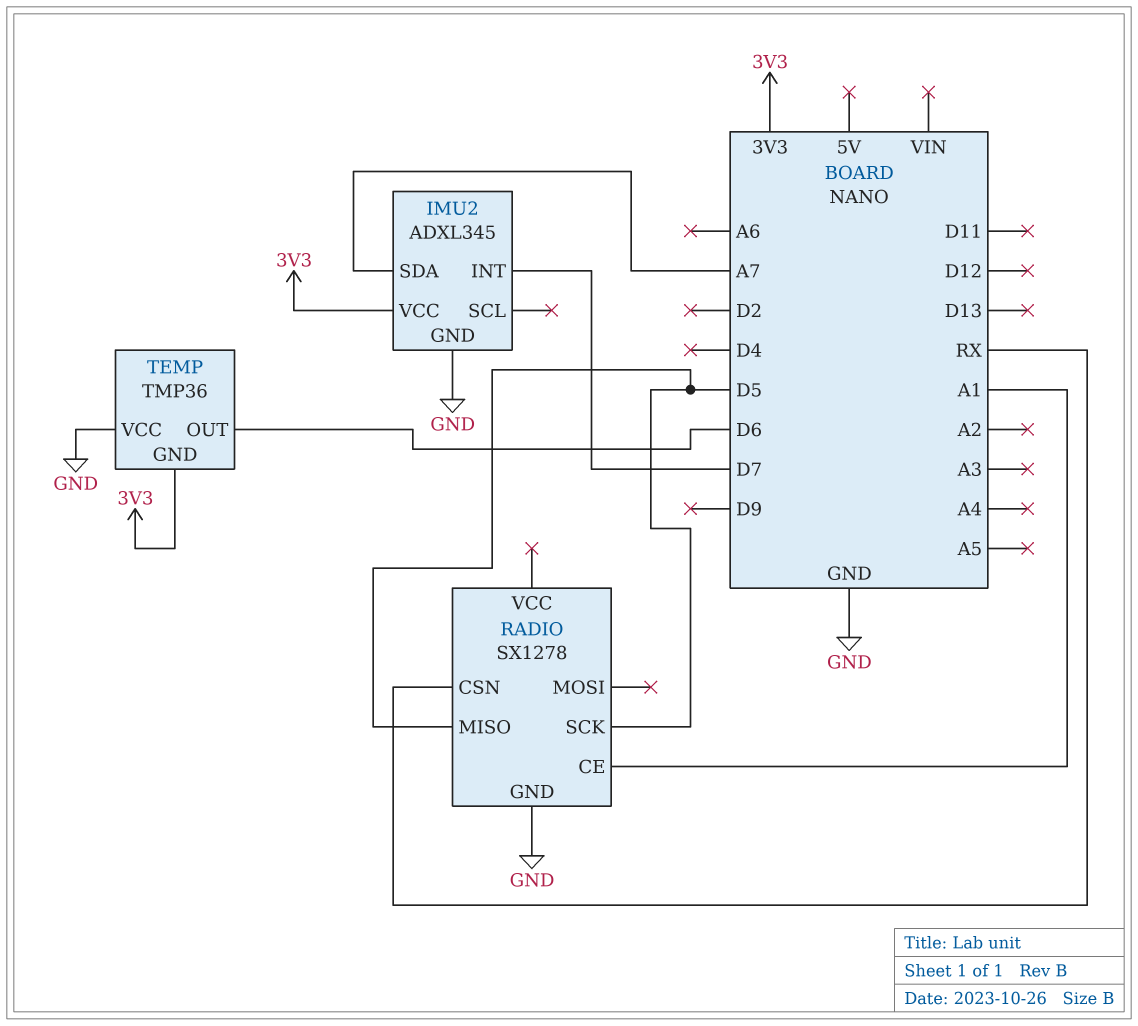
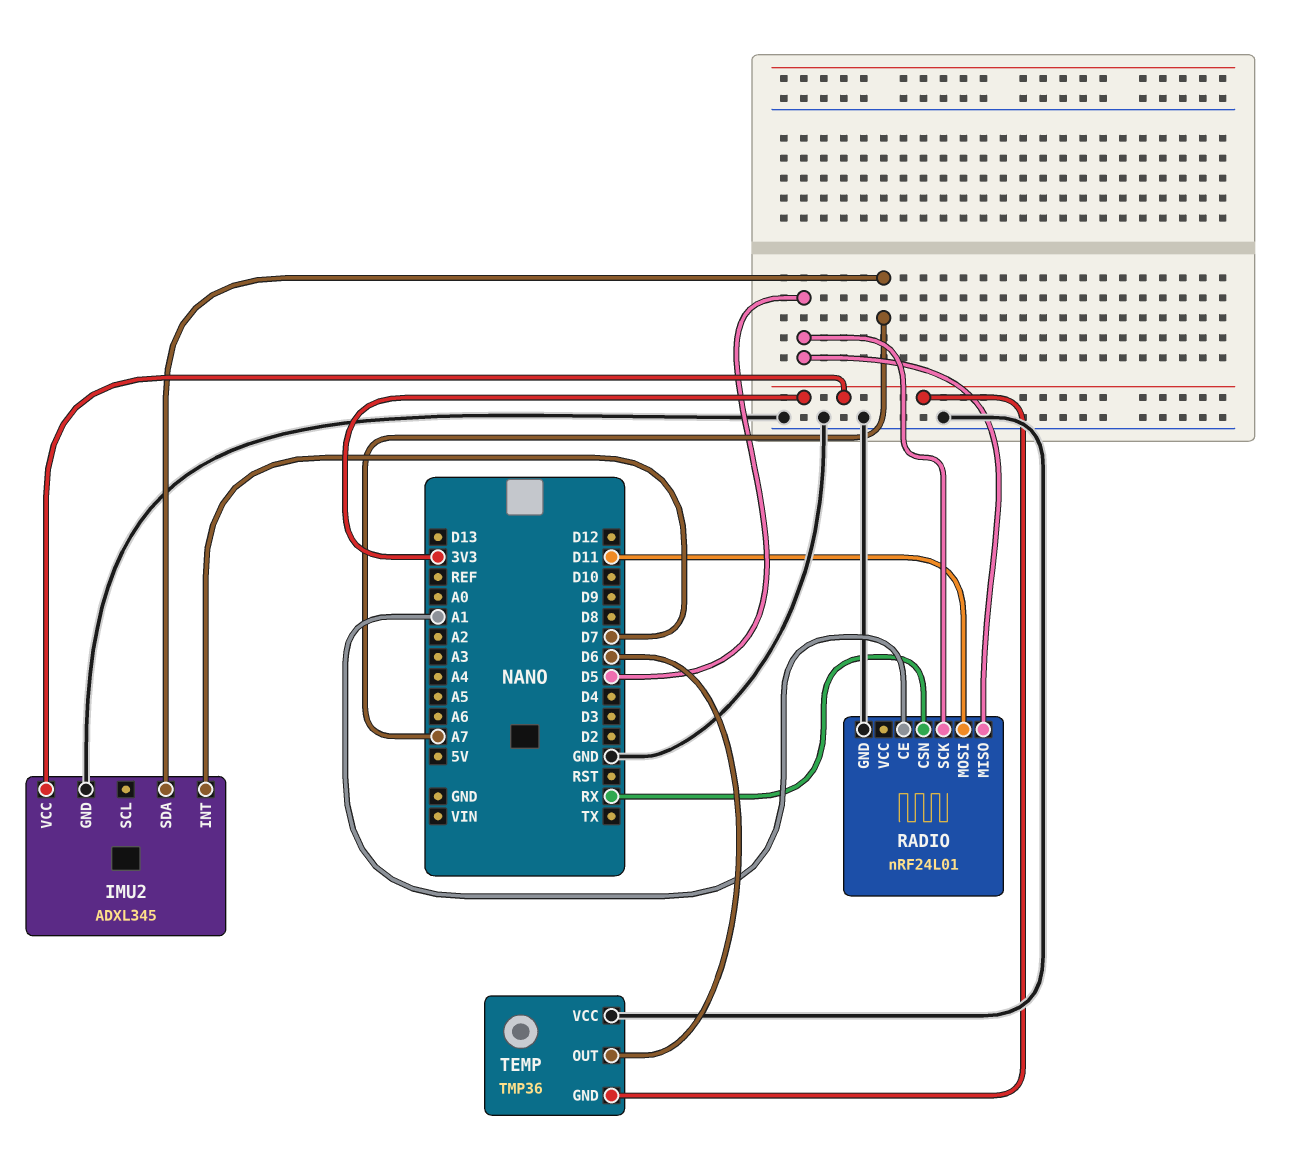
RADIO: SX1278 -> nRF24L01
RADIO pin MOSI: none -> D11

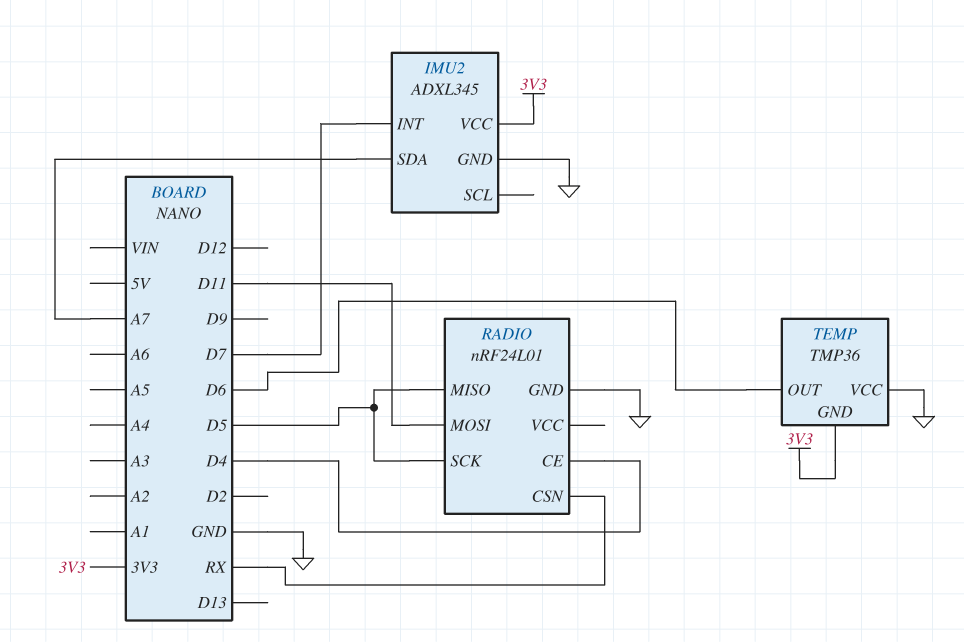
RADIO pin CE: A1 -> D4

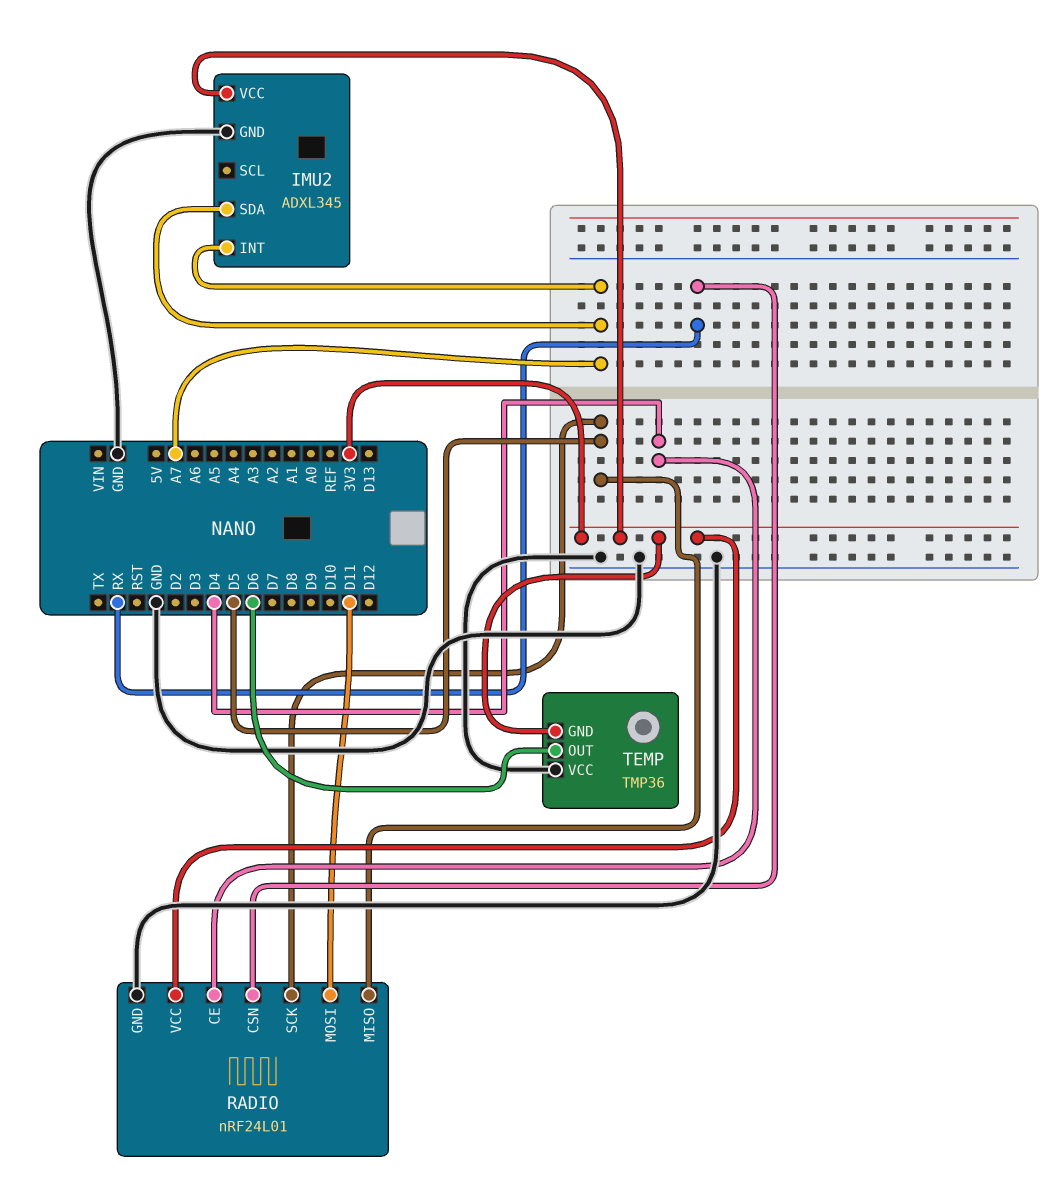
IMU2 pin INT: D7 -> A7
RADIO pin VCC: none -> 3V3

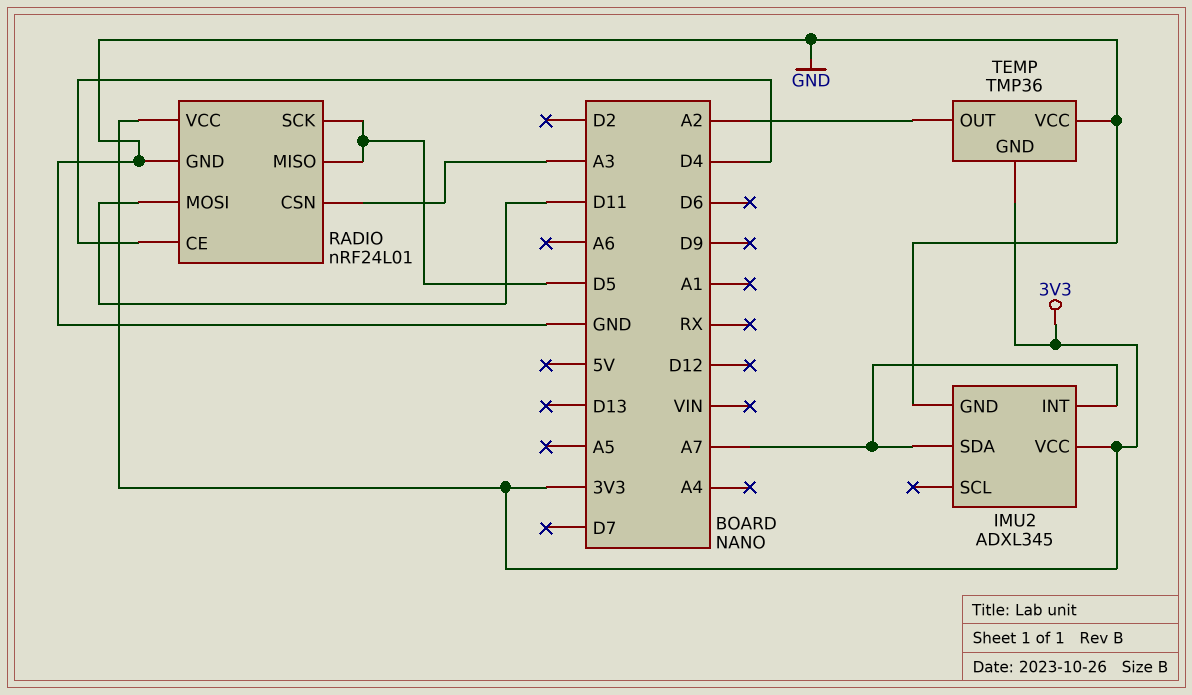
RADIO pin CSN: RX -> A3
TEMP pin OUT: D6 -> A2

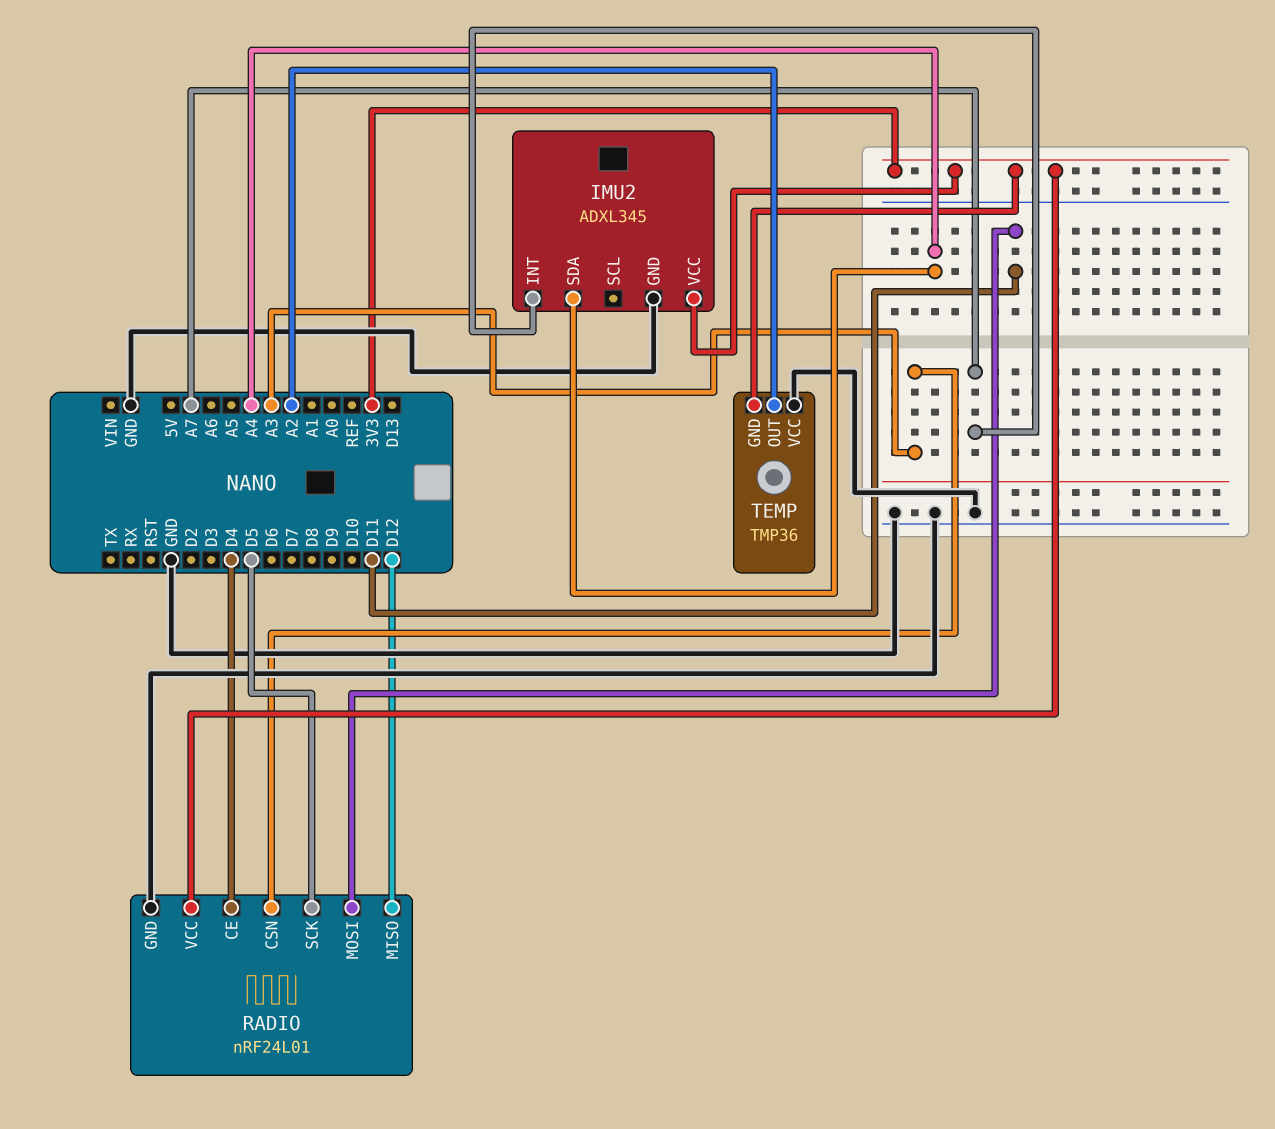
IMU2 pin SDA: A7 -> A4
RADIO pin MISO: D5 -> D12

